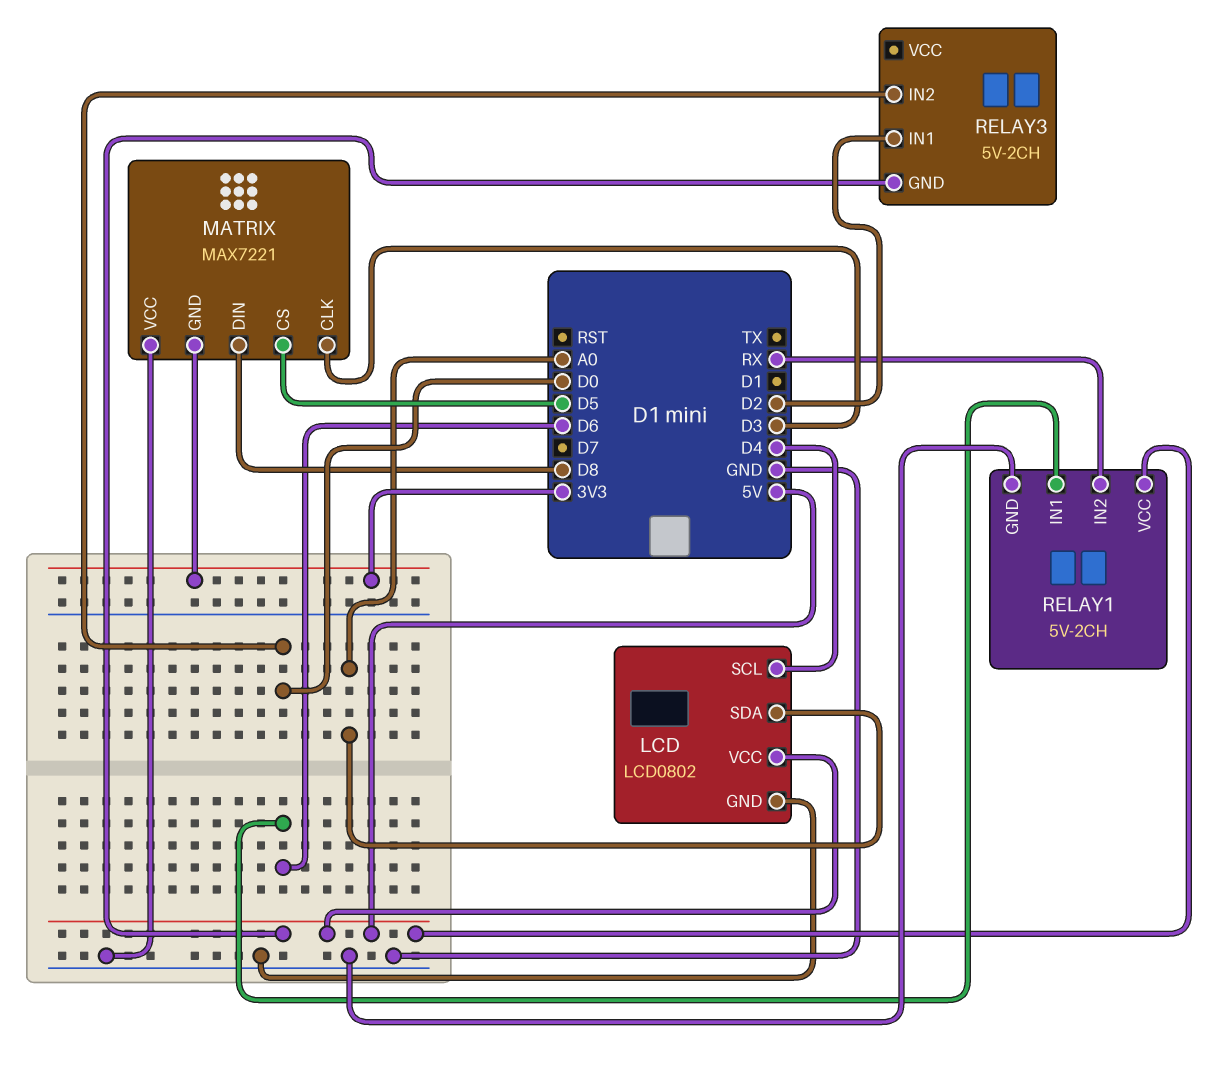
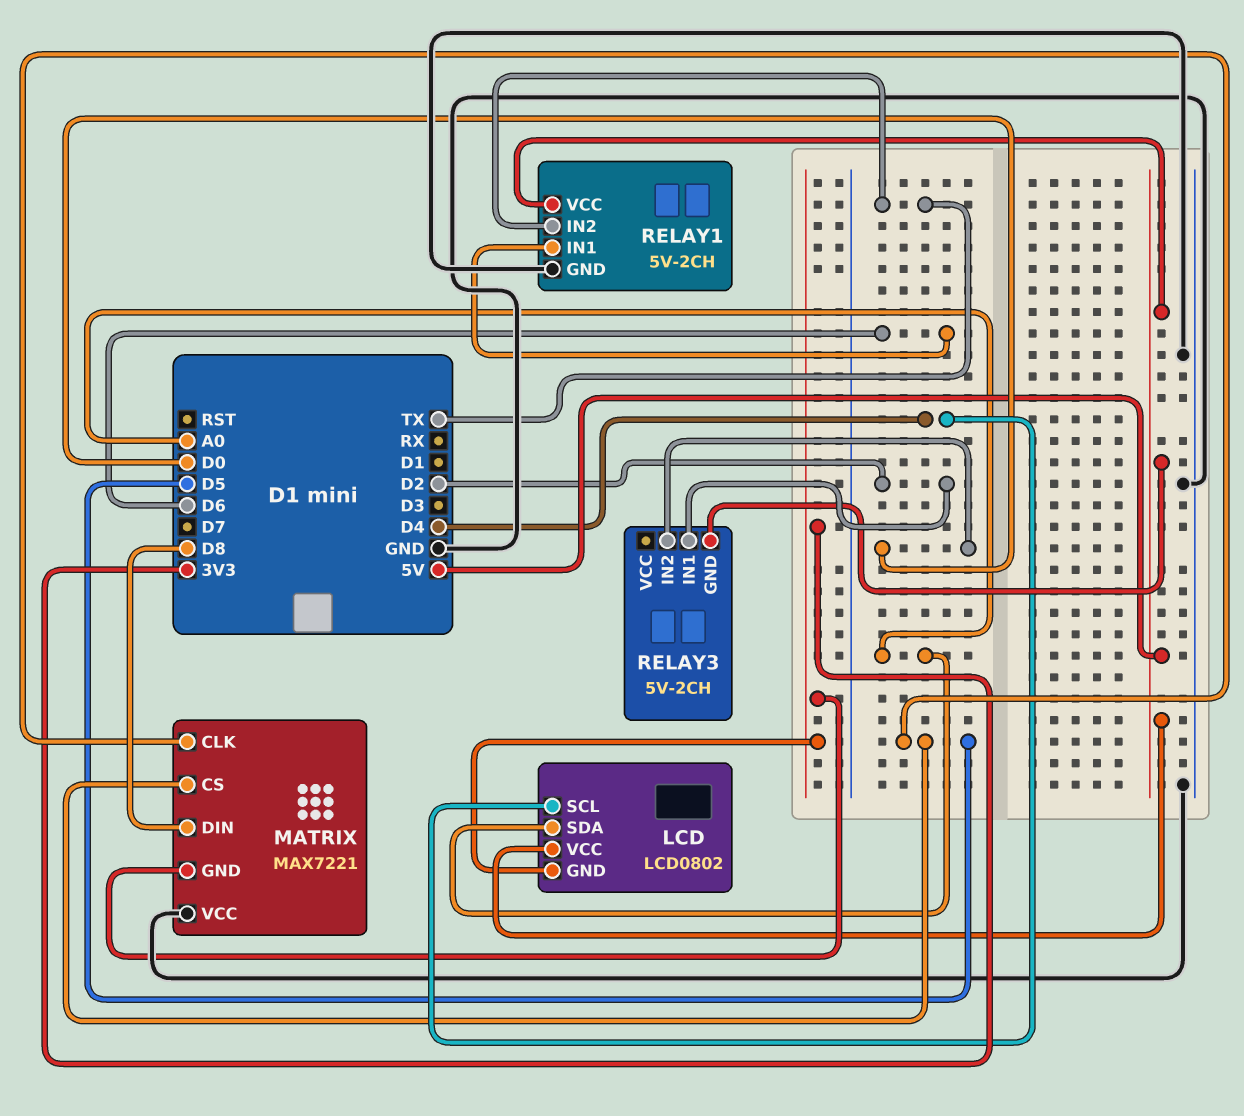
LCD pin GND: GND -> 3V3
MATRIX pin CLK: D3 -> D5
RELAY1 pin IN2: RX -> TX

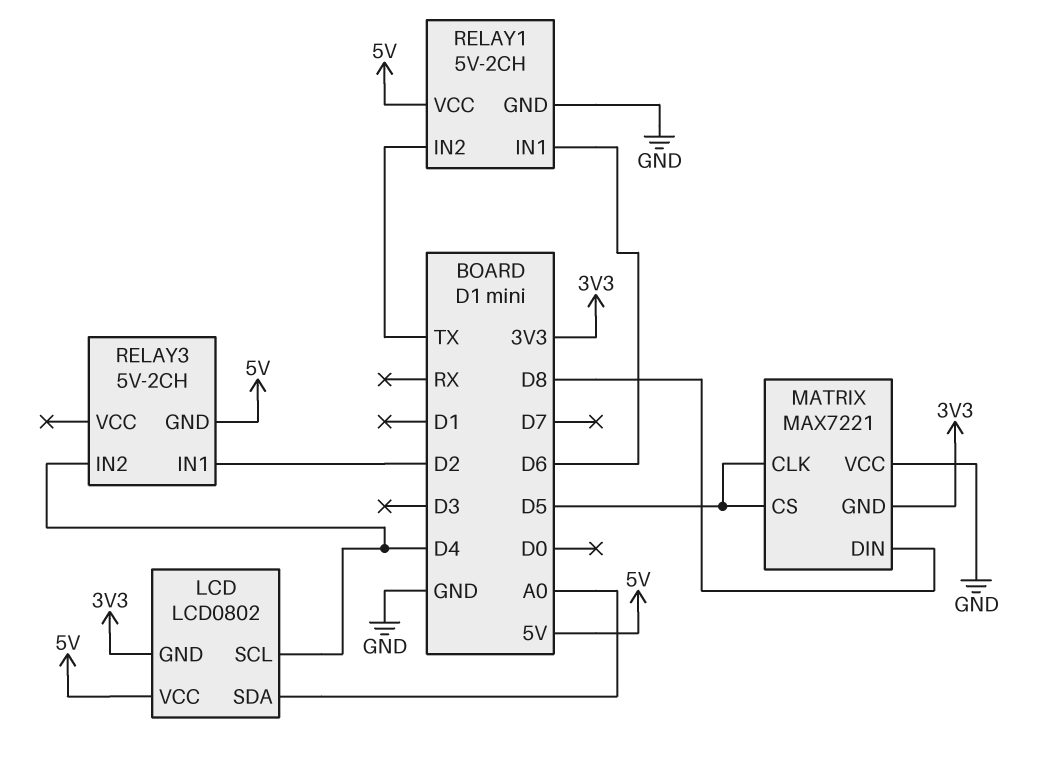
RELAY3 pin IN2: D0 -> D4

